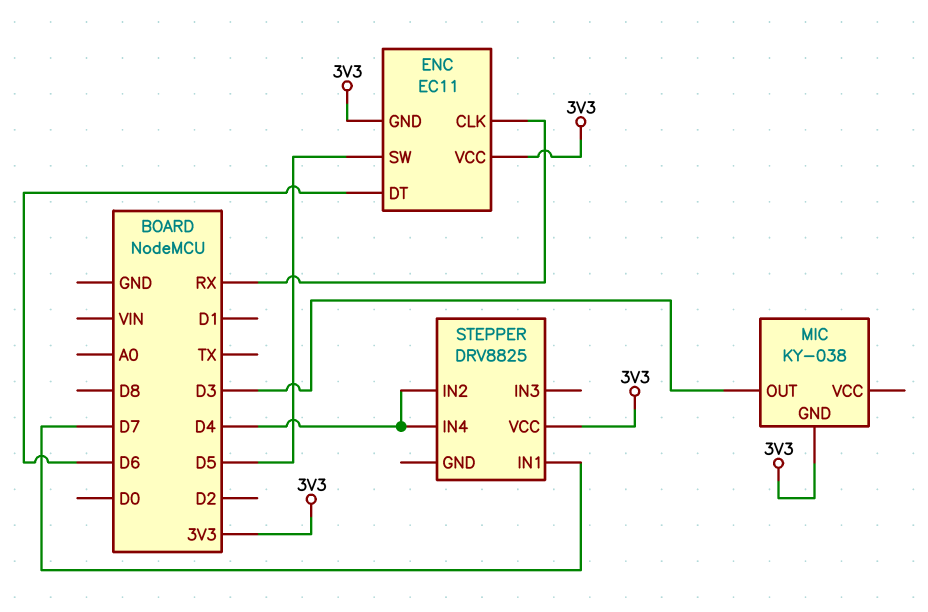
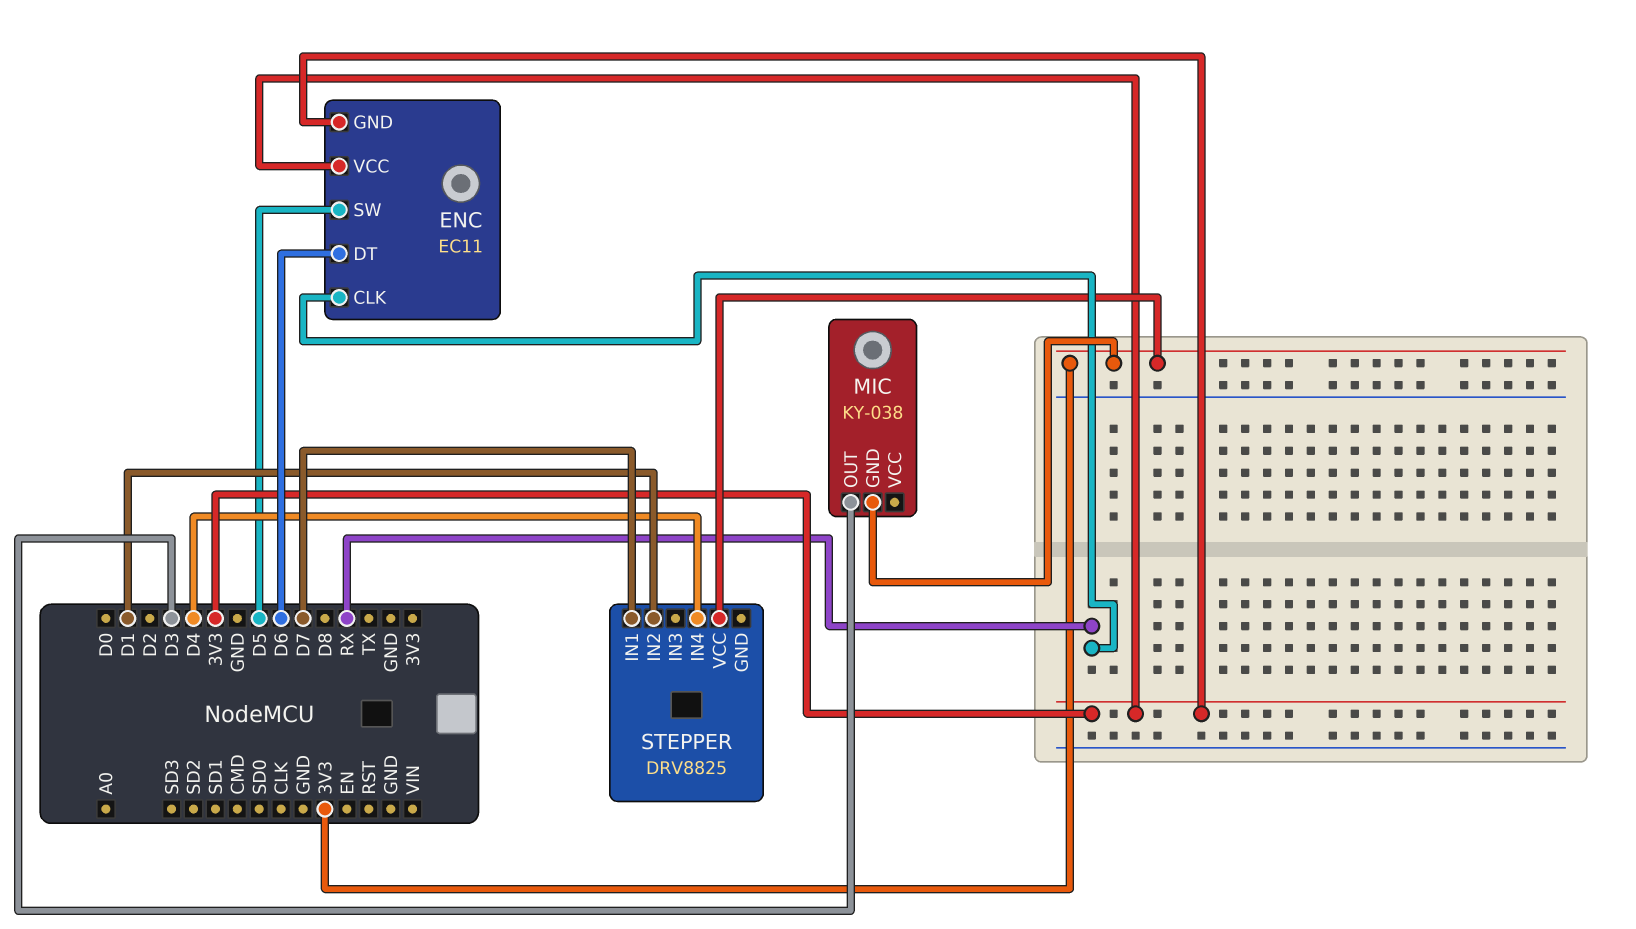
STEPPER pin IN2: D4 -> D1

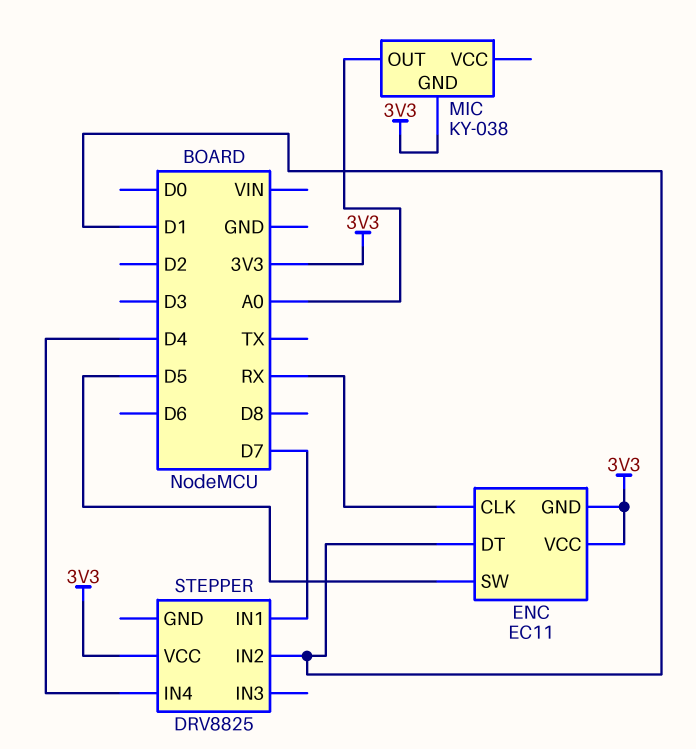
ENC pin DT: D6 -> D1
MIC pin OUT: D3 -> A0

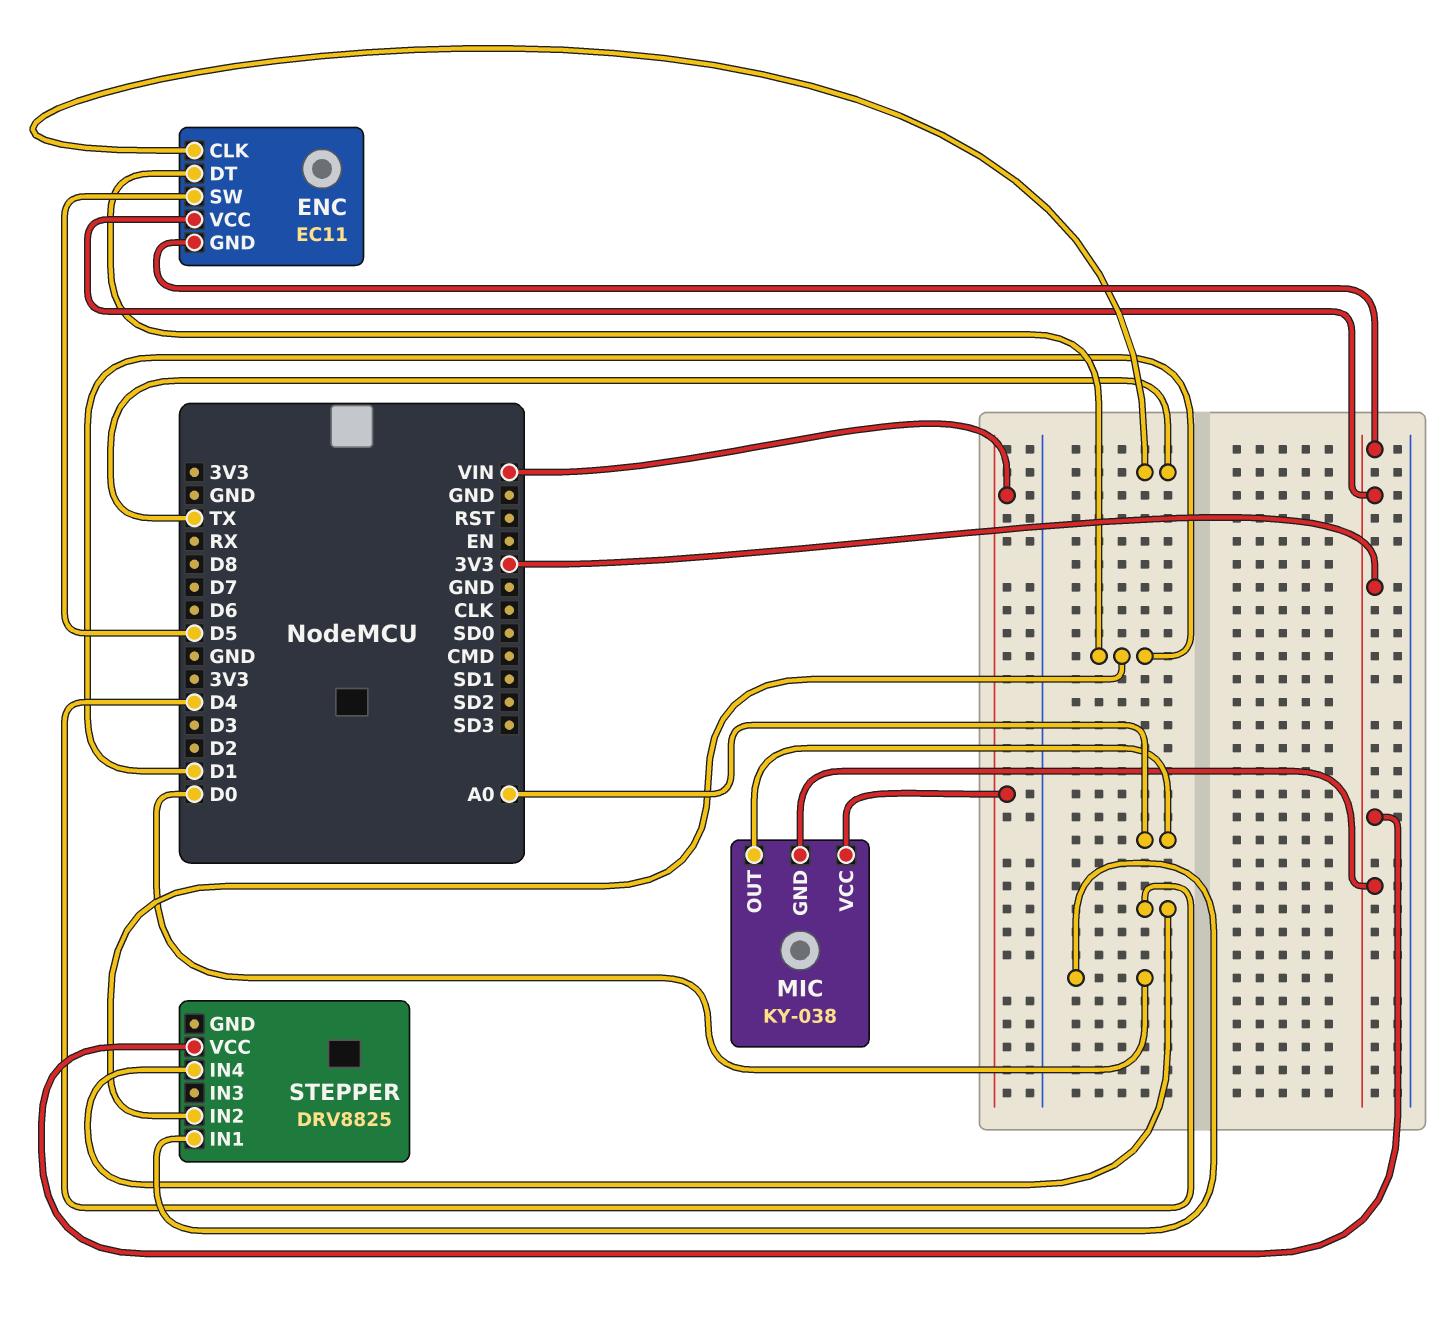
ENC pin CLK: RX -> TX
MIC pin VCC: none -> VIN
STEPPER pin IN1: D7 -> D0

